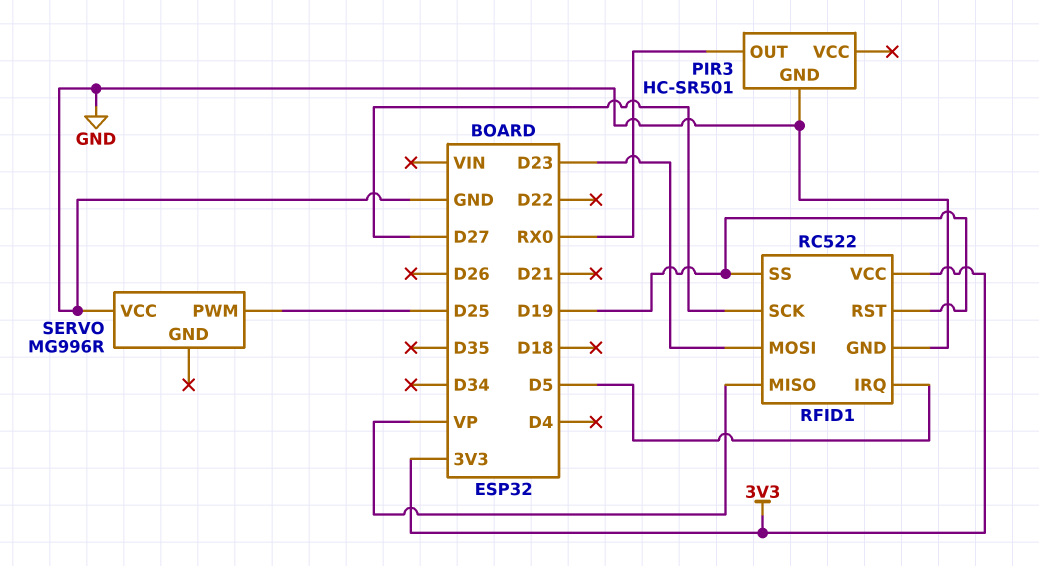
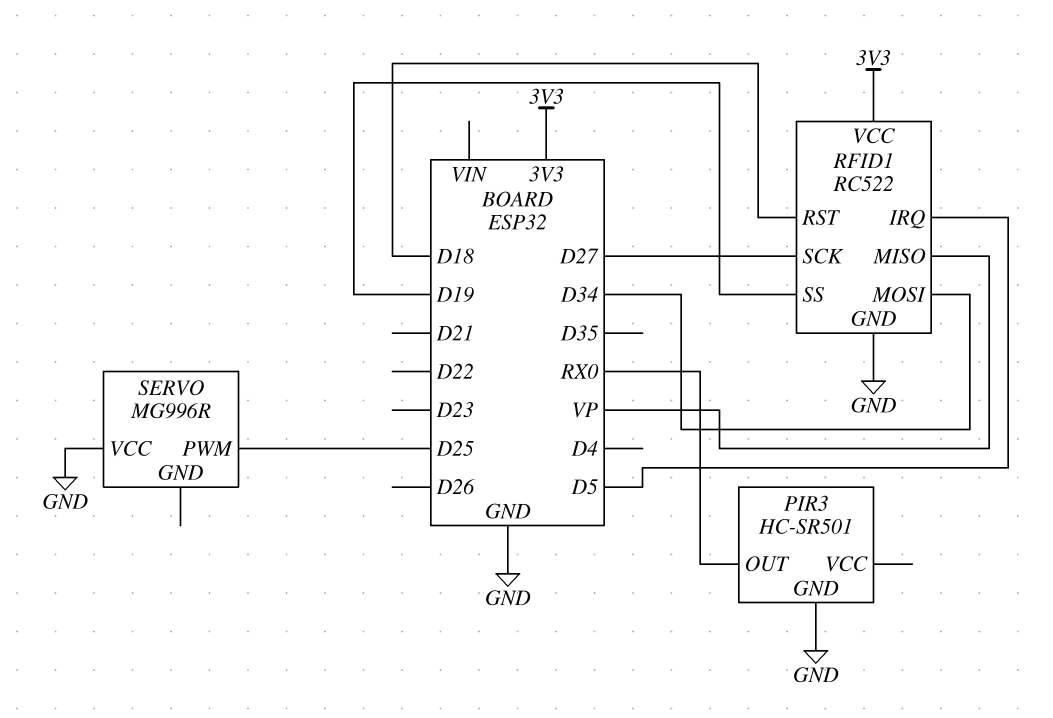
RFID1 pin MOSI: D23 -> D34
RFID1 pin RST: D19 -> D18

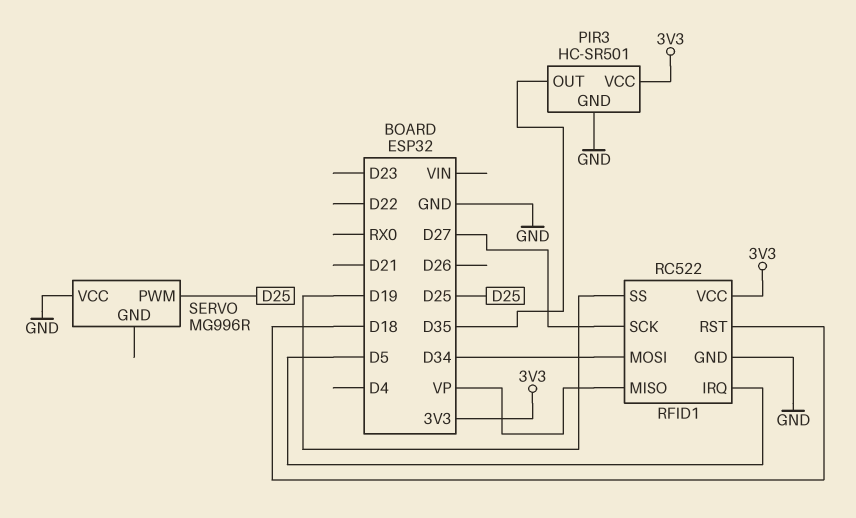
PIR3 pin OUT: RX0 -> D35
PIR3 pin VCC: none -> 3V3

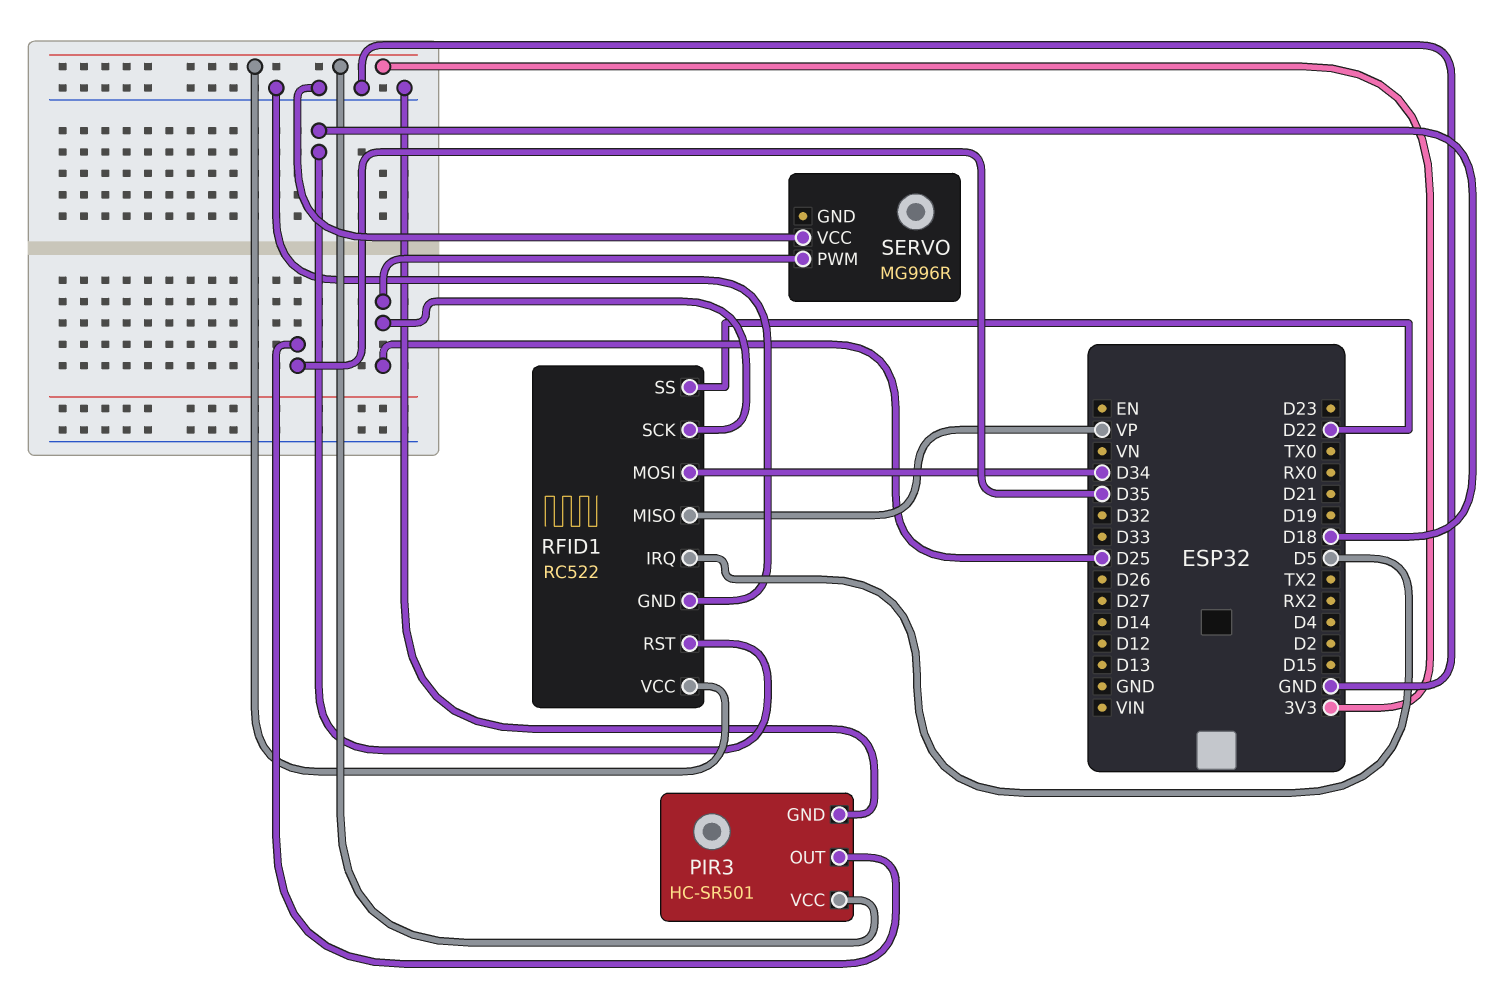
RFID1 pin SCK: D27 -> D25
RFID1 pin SS: D19 -> D22

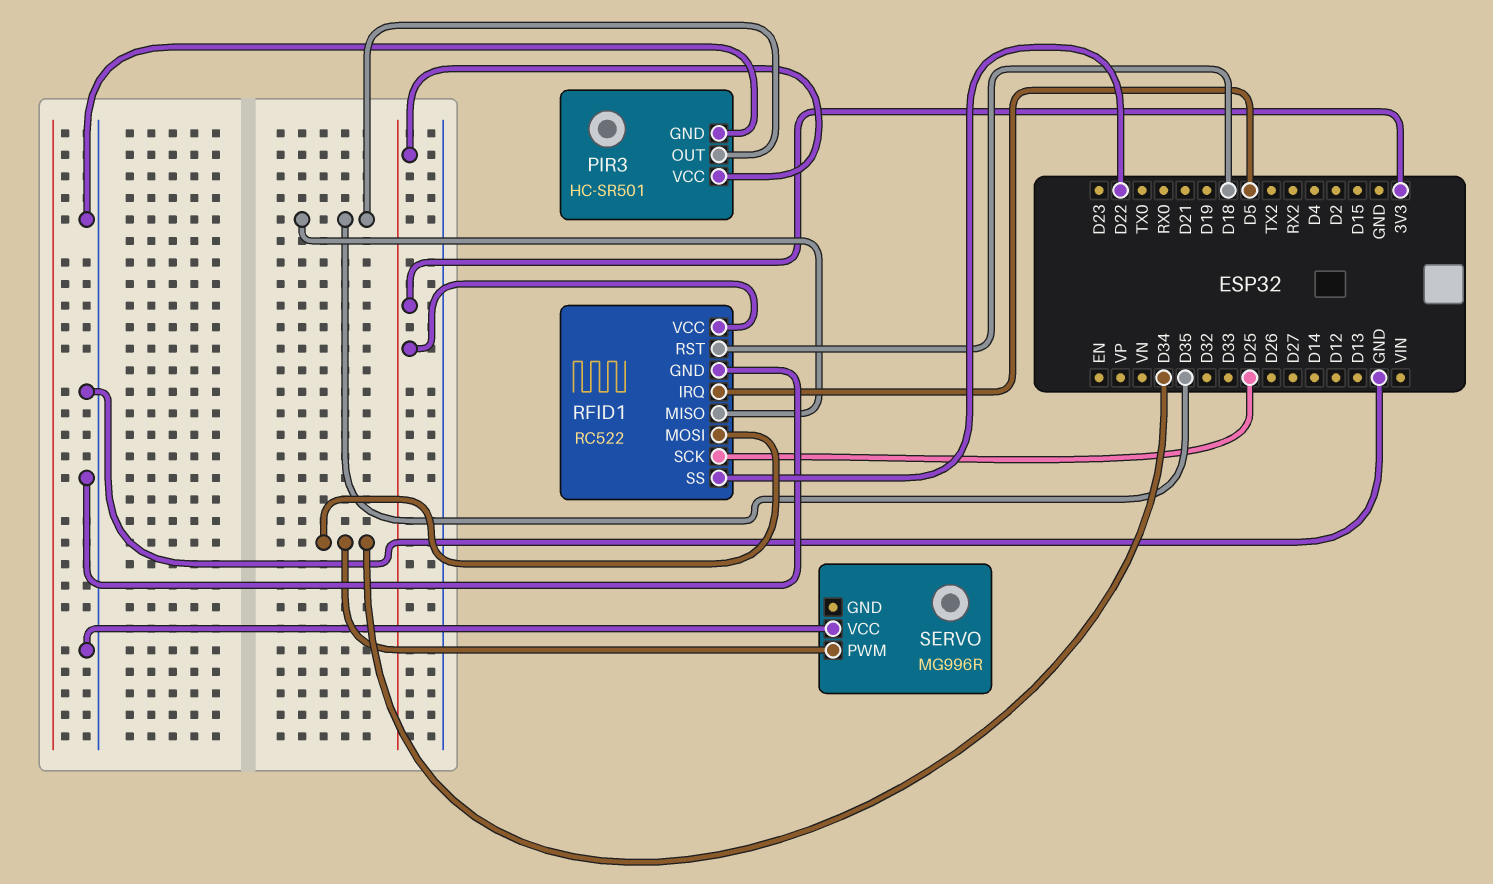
RFID1 pin MISO: VP -> D35
SERVO pin PWM: D25 -> D34

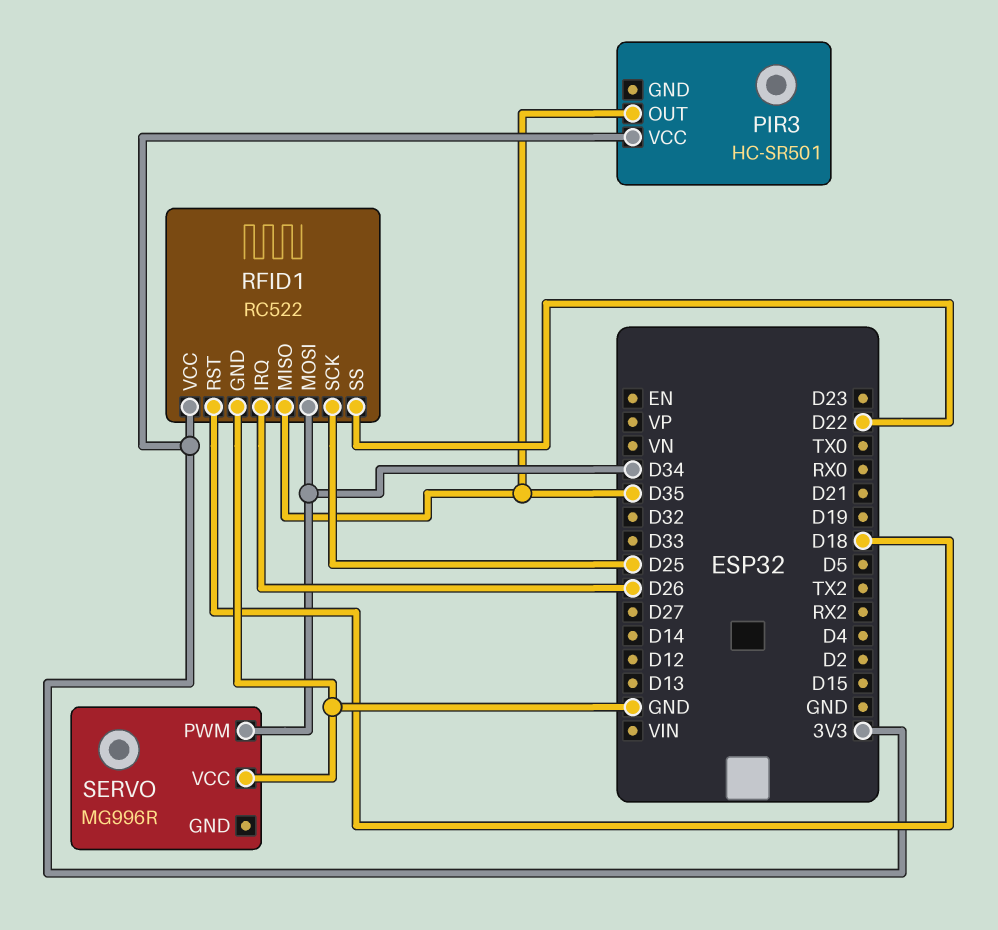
PIR3 pin GND: GND -> none
RFID1 pin IRQ: D5 -> D26

